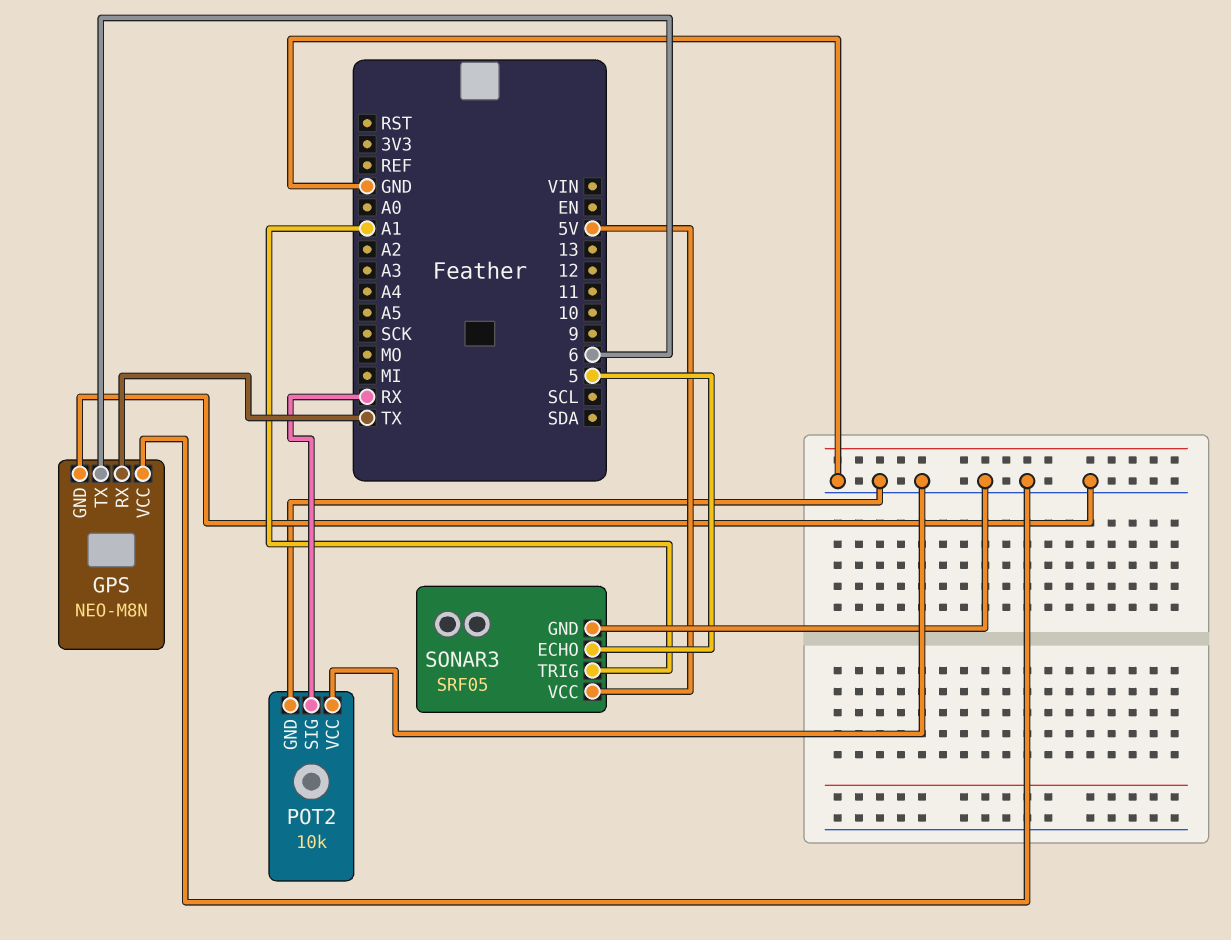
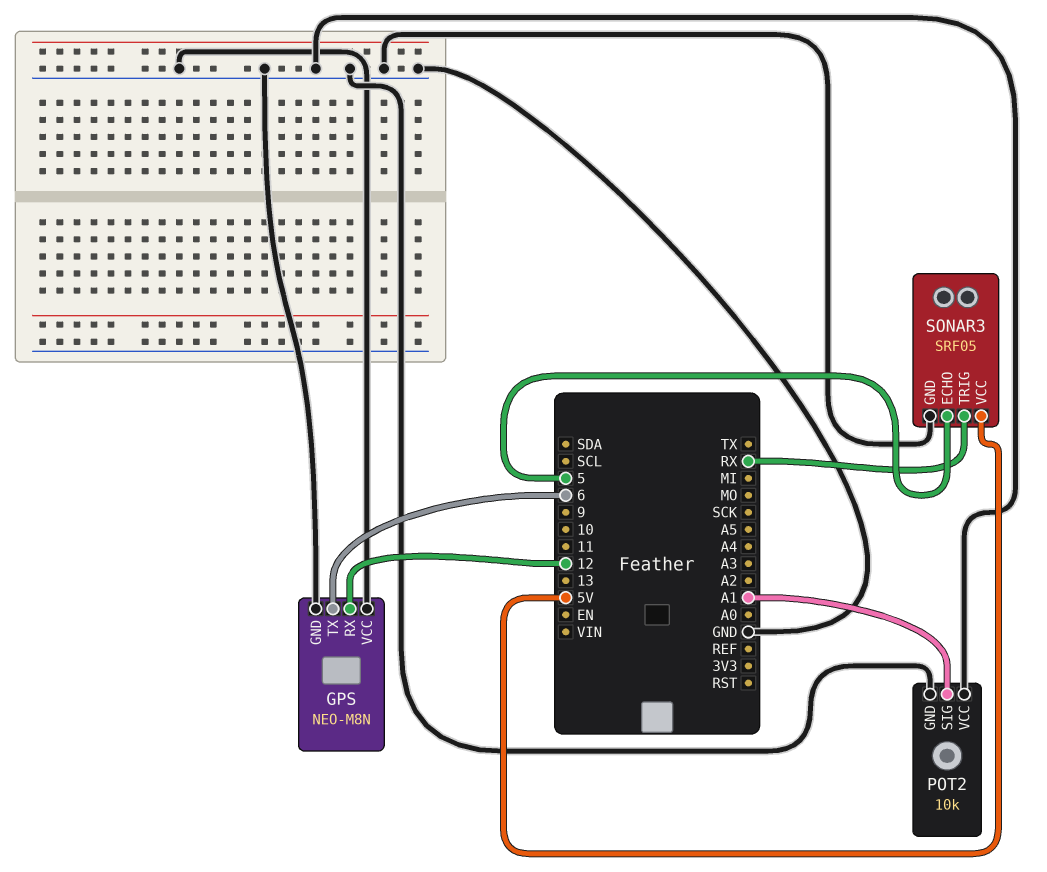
GPS pin RX: TX -> 12
POT2 pin SIG: RX -> A1
SONAR3 pin TRIG: A1 -> RX

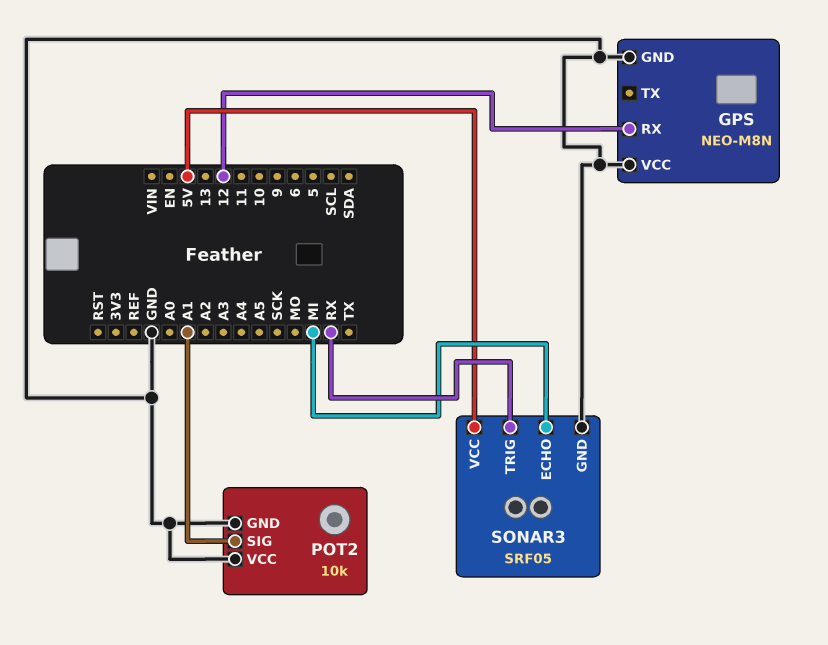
GPS pin TX: 6 -> none
SONAR3 pin ECHO: 5 -> MI

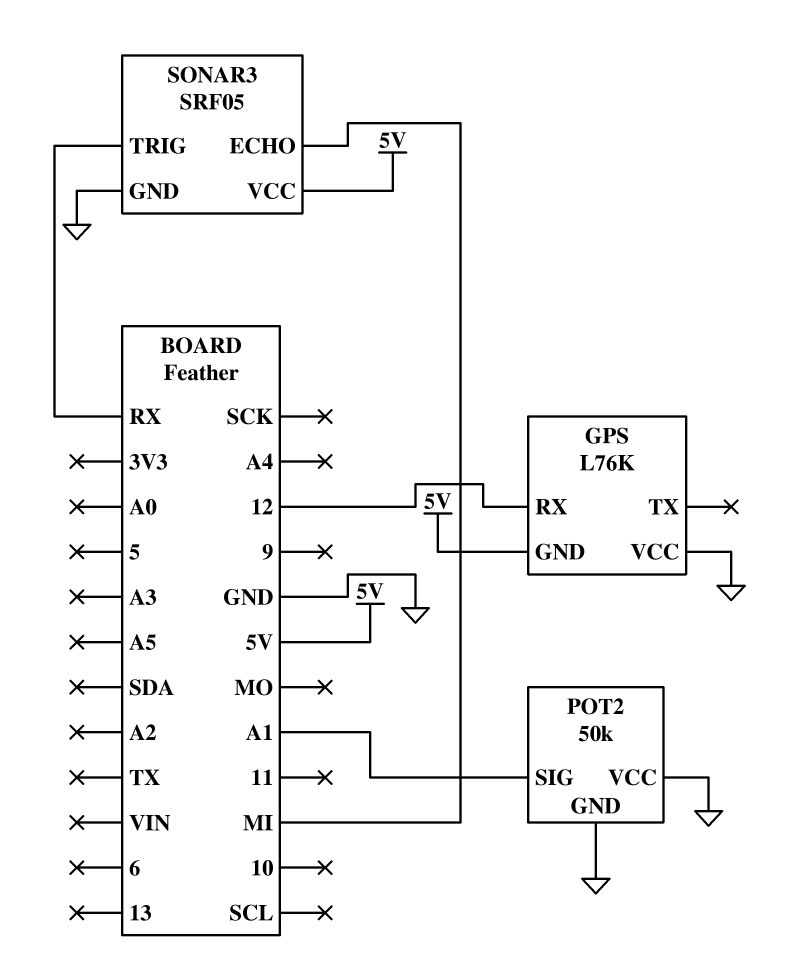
GPS: NEO-M8N -> L76K
GPS pin GND: GND -> 5V
POT2: 10k -> 50k

